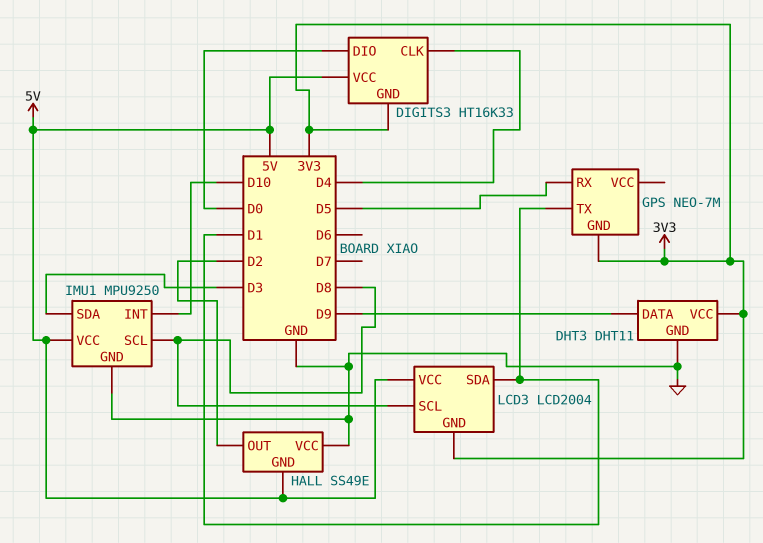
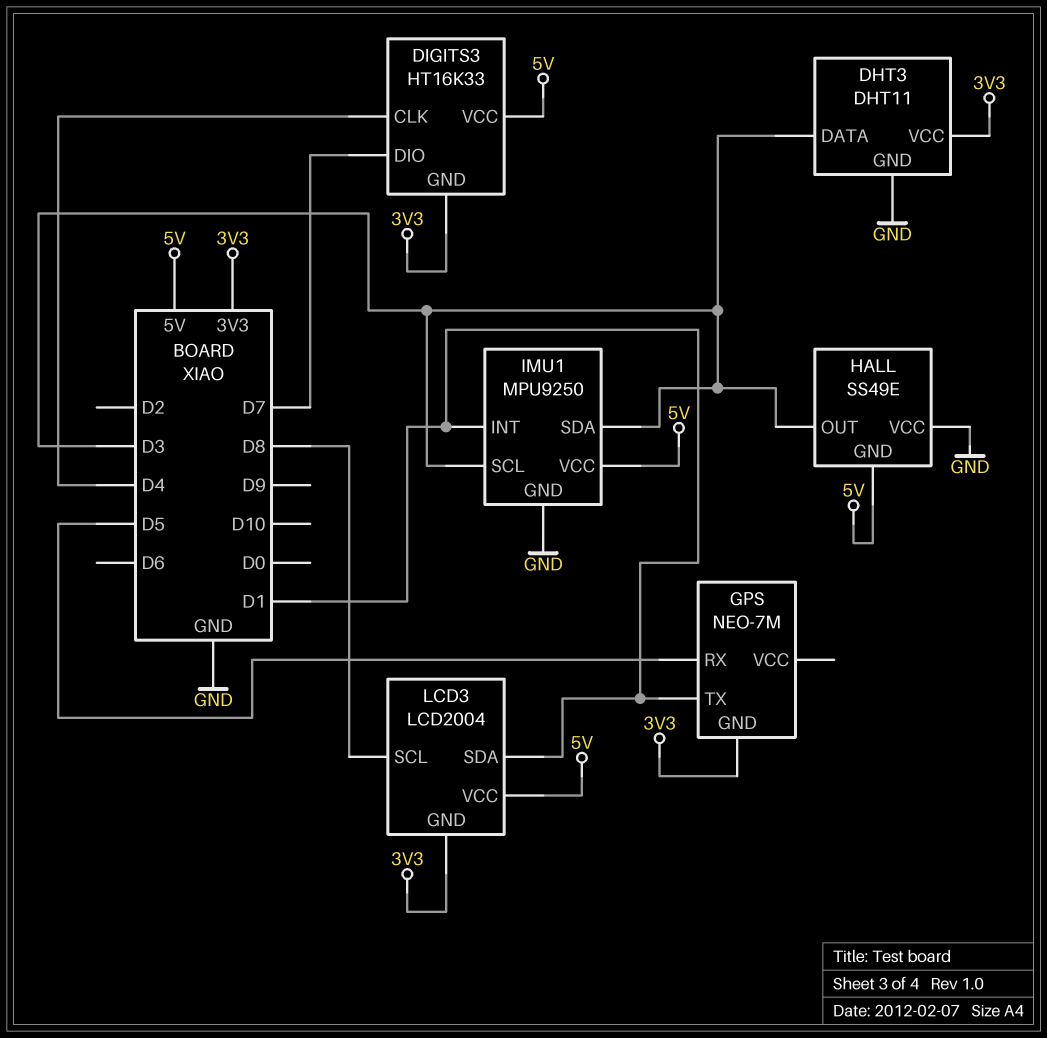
DHT3 pin DATA: D9 -> D3
DIGITS3 pin DIO: D0 -> D7
HALL pin OUT: D2 -> D3
IMU1 pin INT: D10 -> D1
IMU1 pin SCL: D8 -> D3

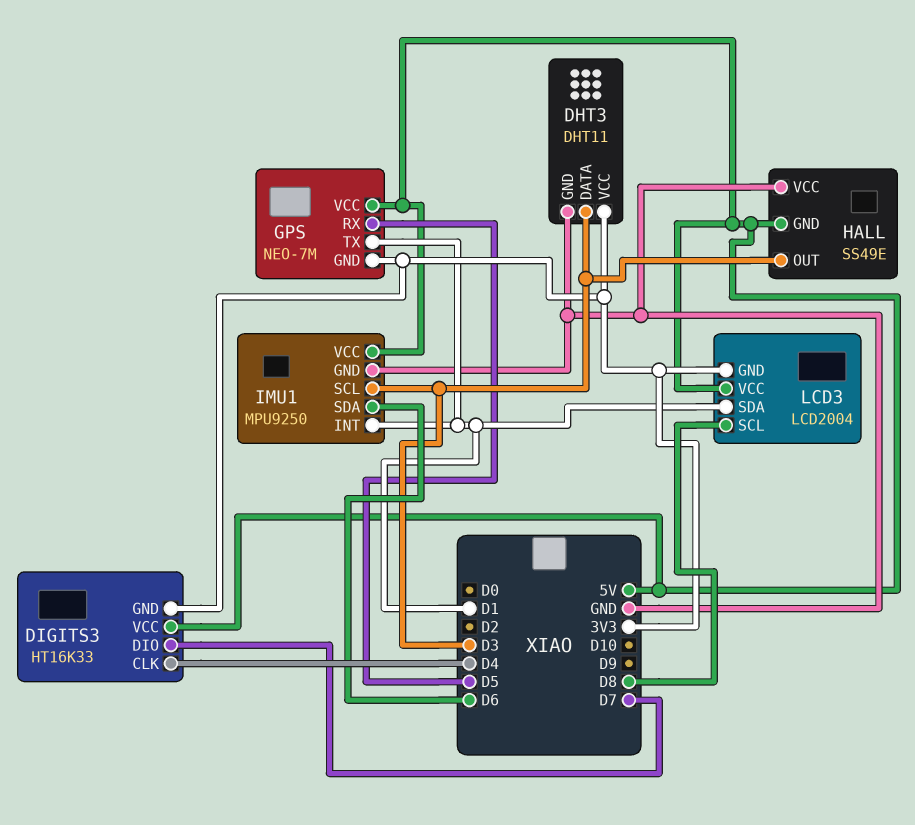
GPS pin VCC: none -> 5V
IMU1 pin SDA: D3 -> D6

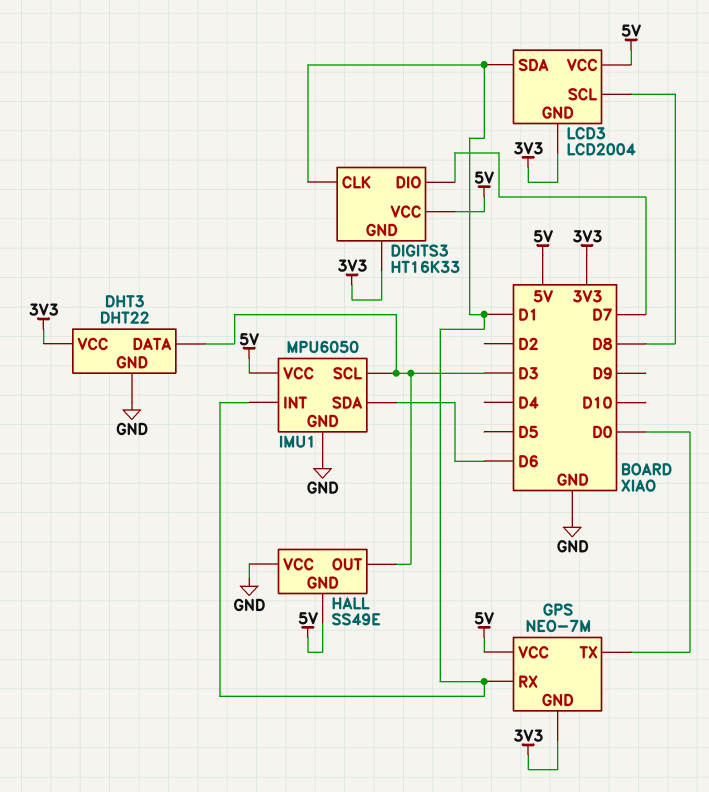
DHT3: DHT11 -> DHT22
DIGITS3 pin CLK: D4 -> D1
GPS pin RX: D5 -> D1
GPS pin TX: D1 -> D0
IMU1: MPU9250 -> MPU6050

